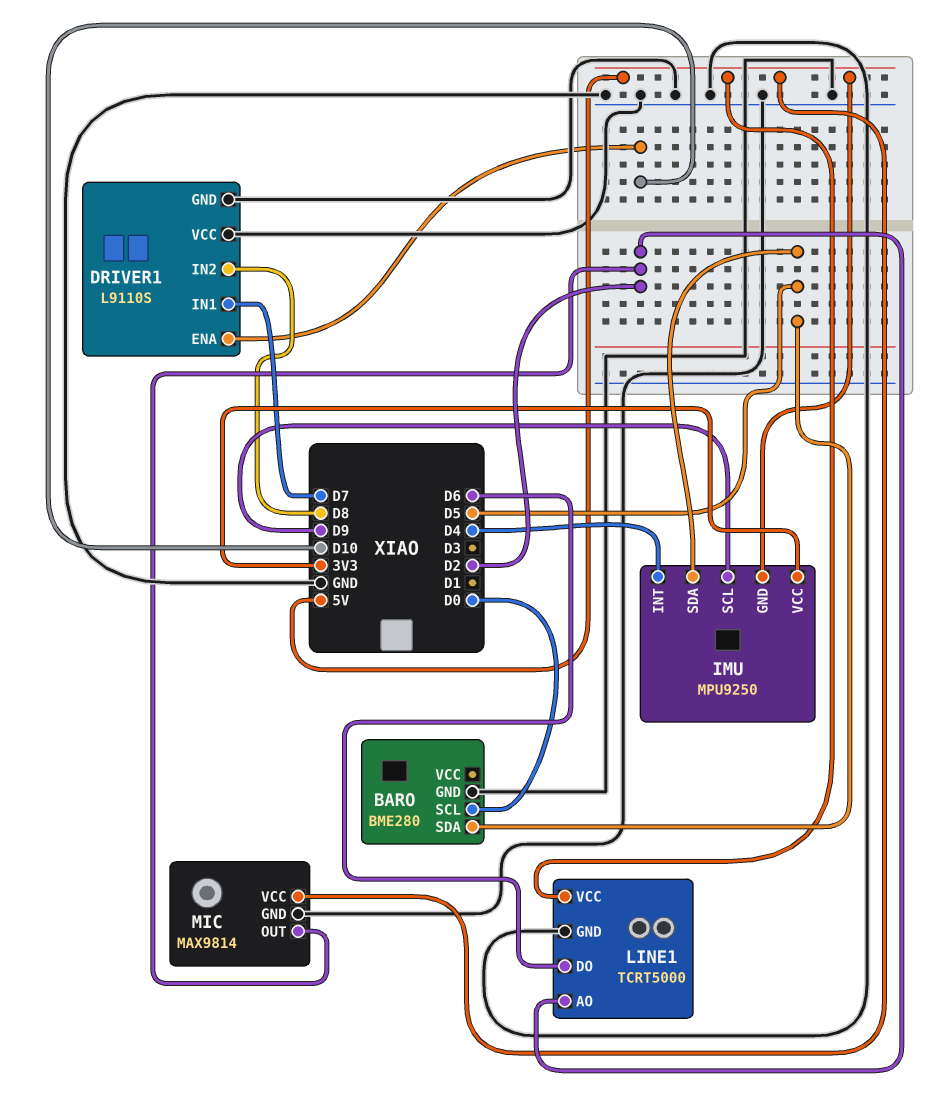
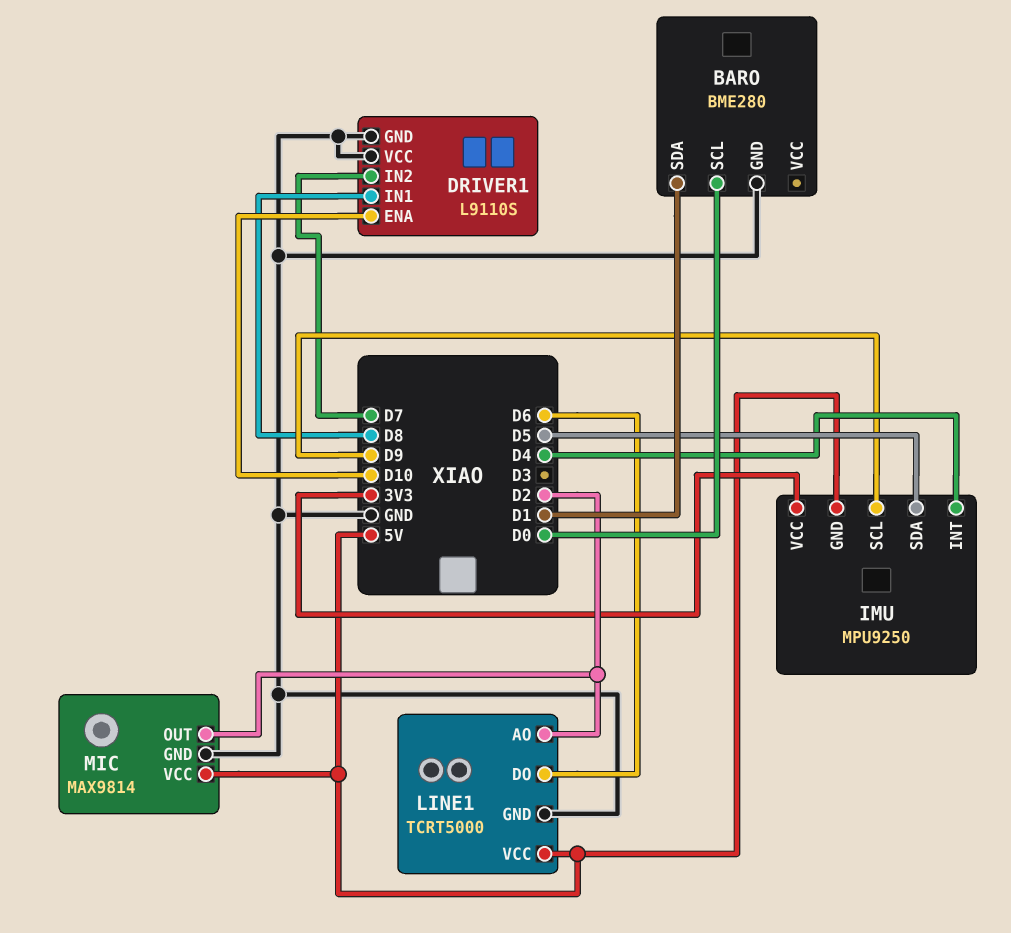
BARO pin SDA: D5 -> D1
DRIVER1 pin IN1: D7 -> D8
DRIVER1 pin IN2: D8 -> D7

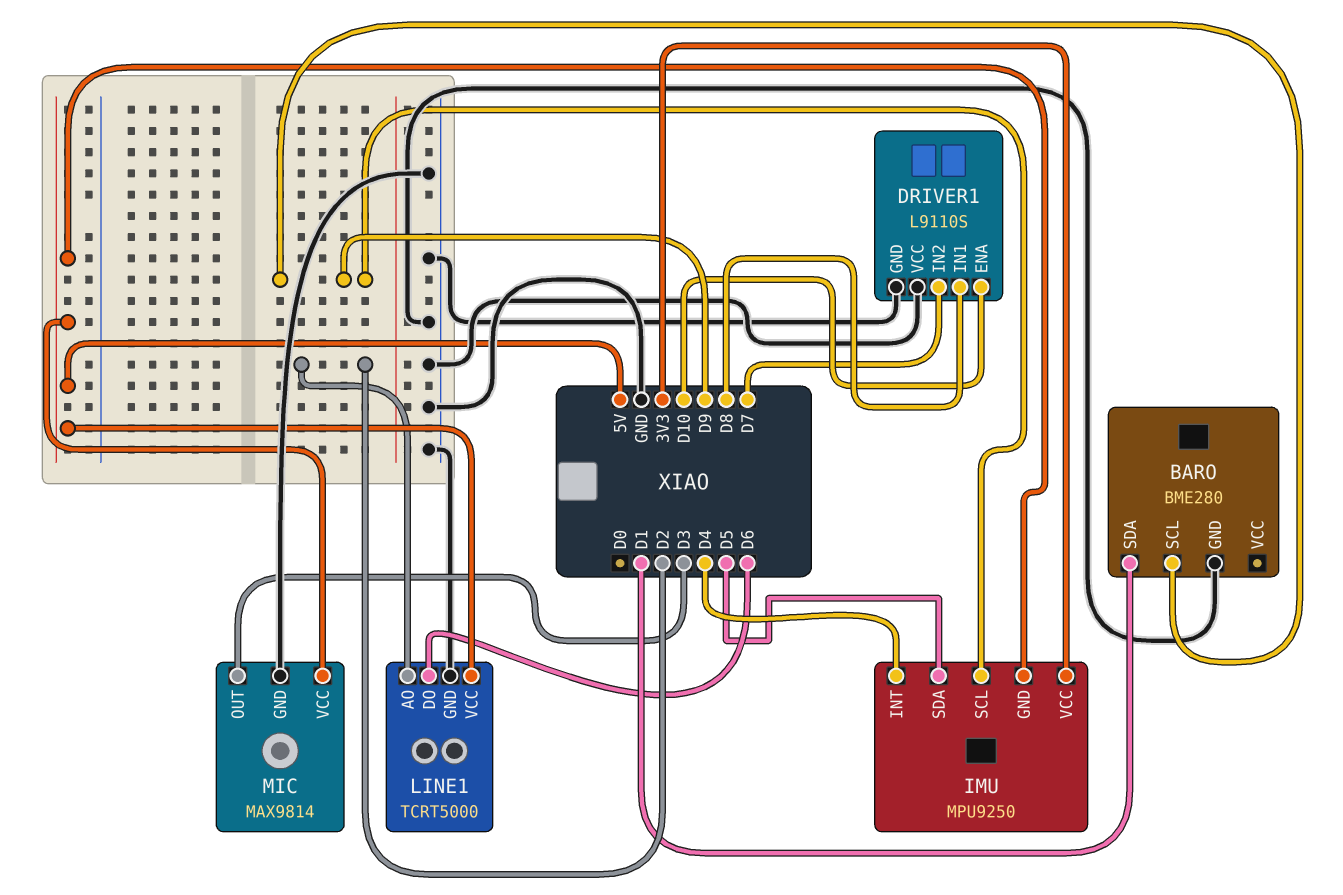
BARO pin SCL: D0 -> D9
MIC pin OUT: D2 -> D3

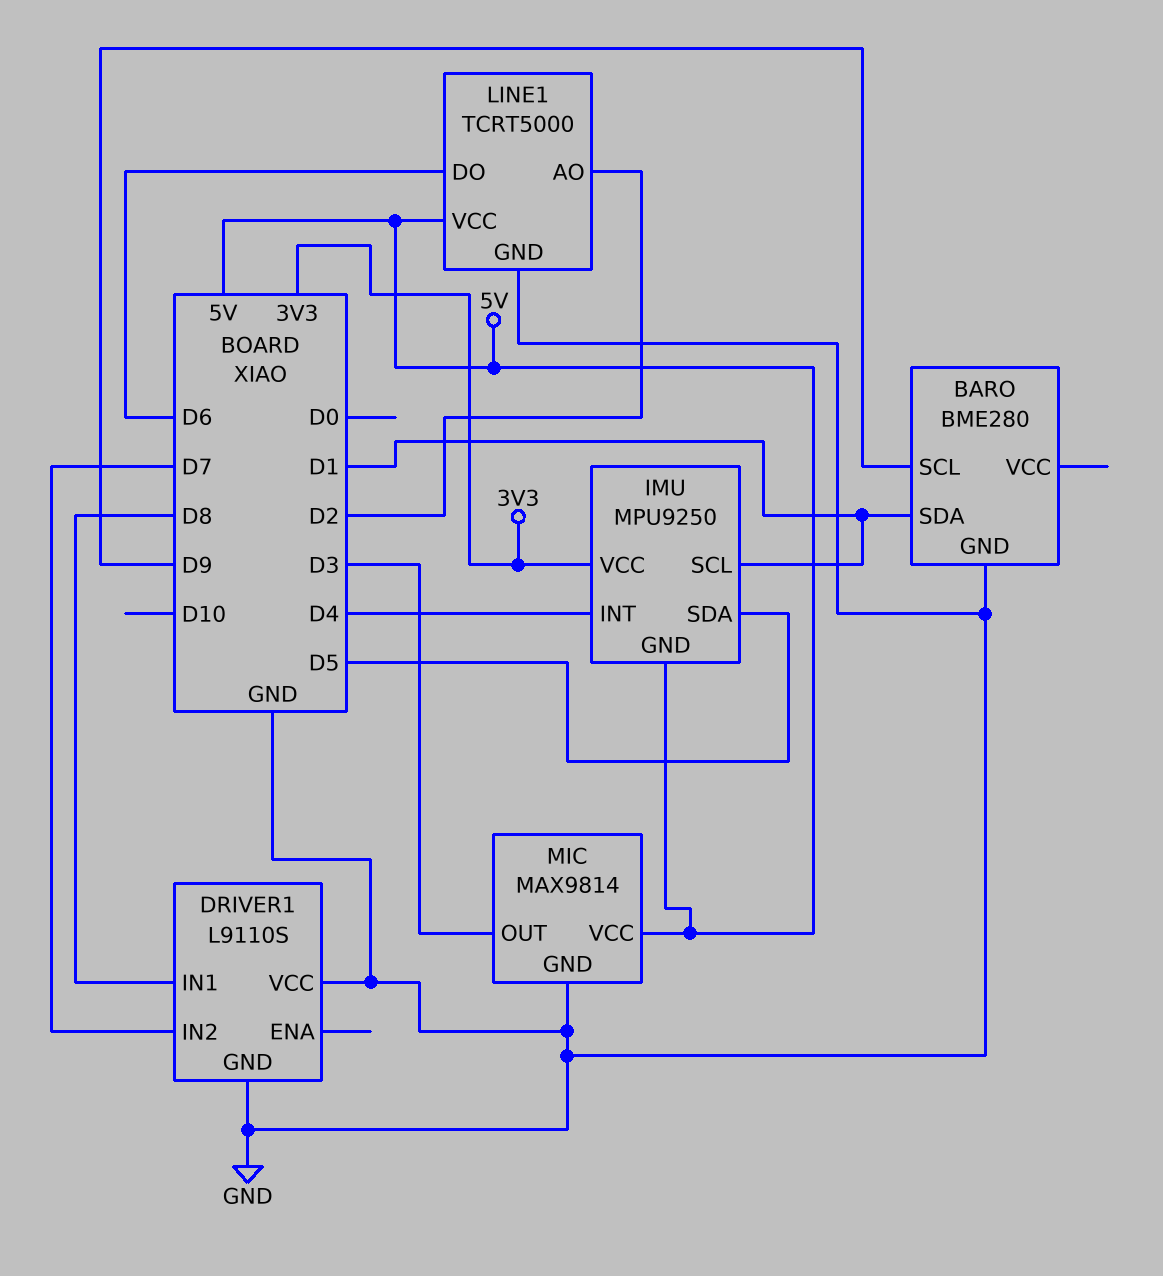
DRIVER1 pin ENA: D10 -> none
IMU pin SCL: D9 -> D1

